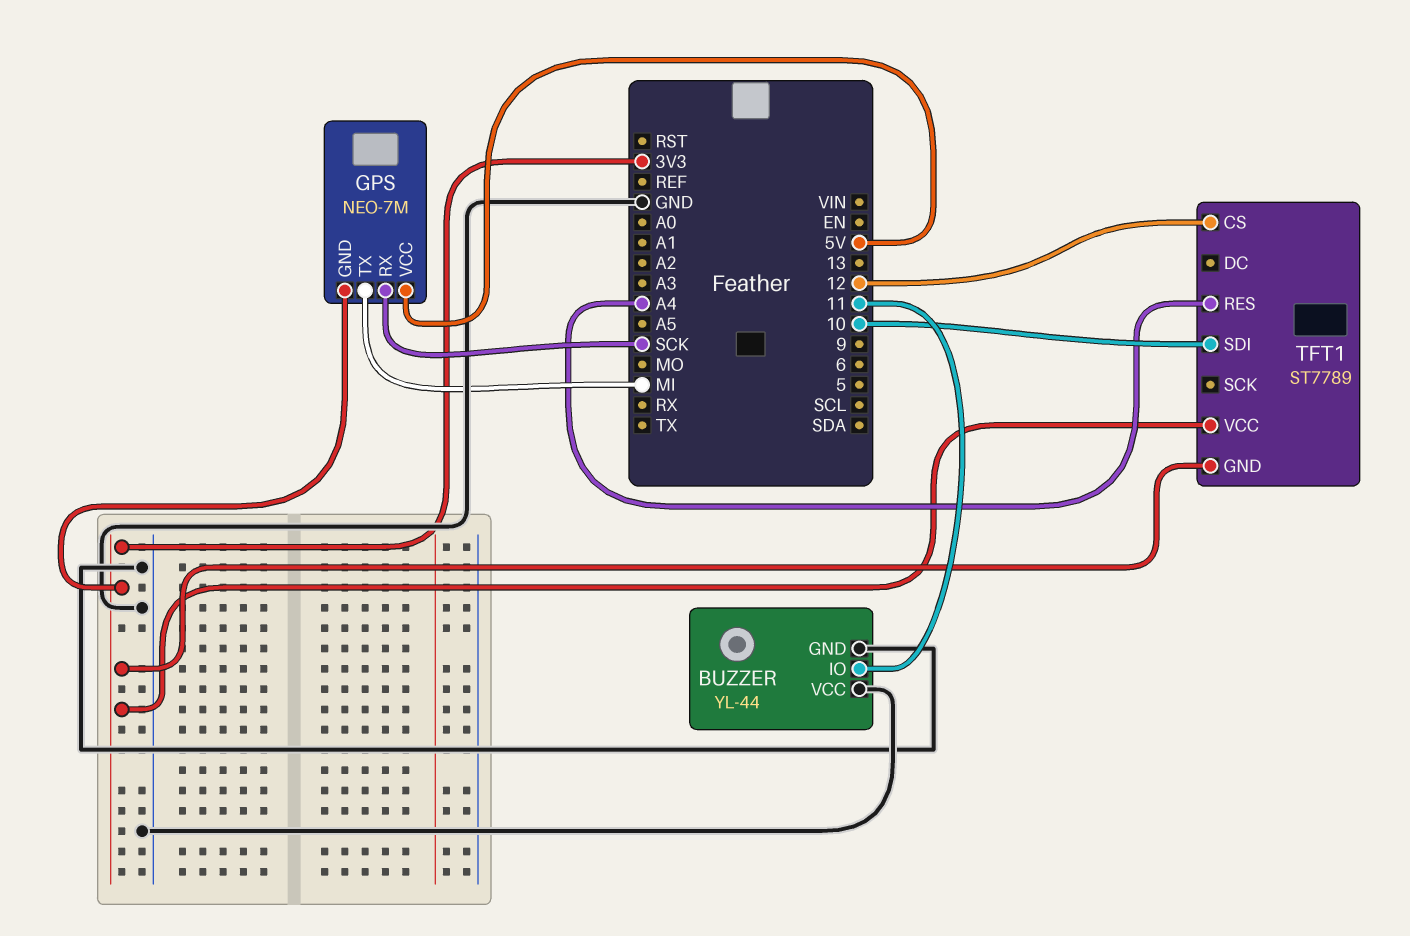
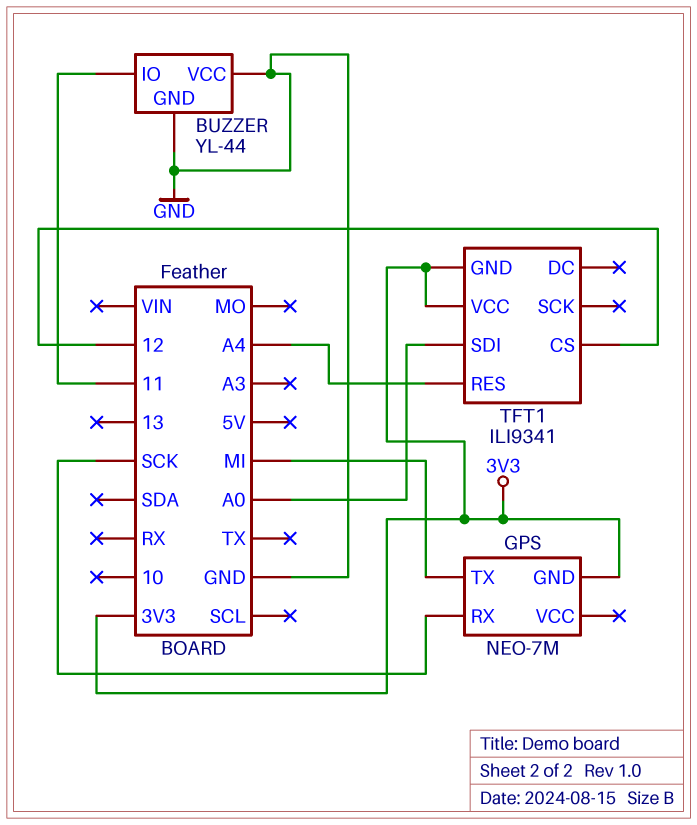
GPS pin VCC: 5V -> none
TFT1: ST7789 -> ILI9341
TFT1 pin SDI: 10 -> A0

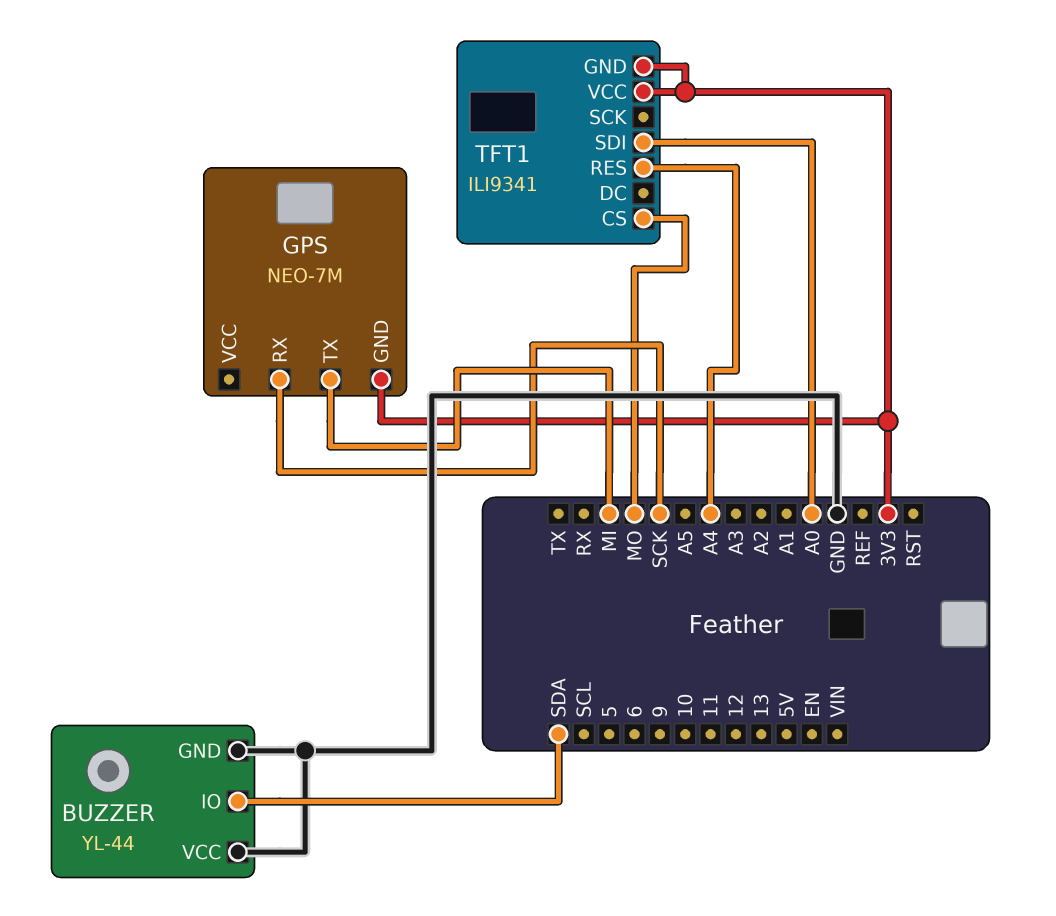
BUZZER pin IO: 11 -> SDA
TFT1 pin CS: 12 -> MO

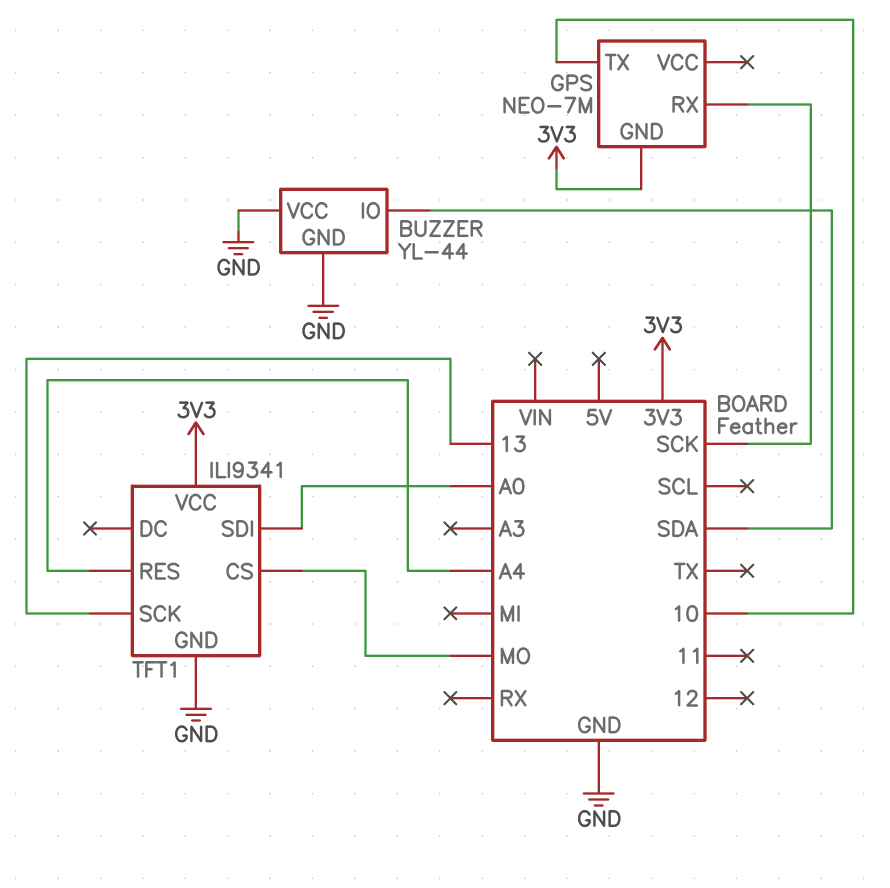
GPS pin TX: MI -> 10
TFT1 pin GND: 3V3 -> GND
TFT1 pin SCK: none -> 13

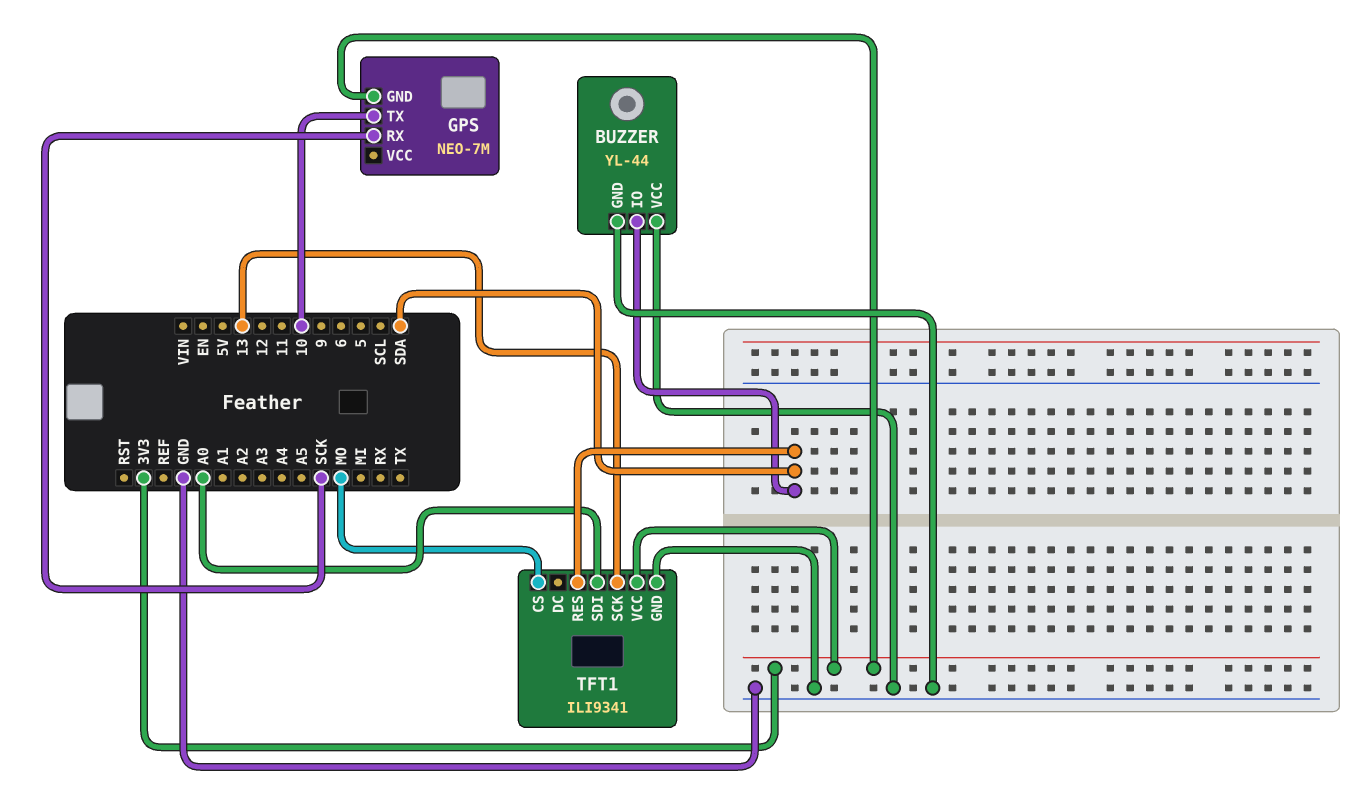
TFT1 pin RES: A4 -> SDA

